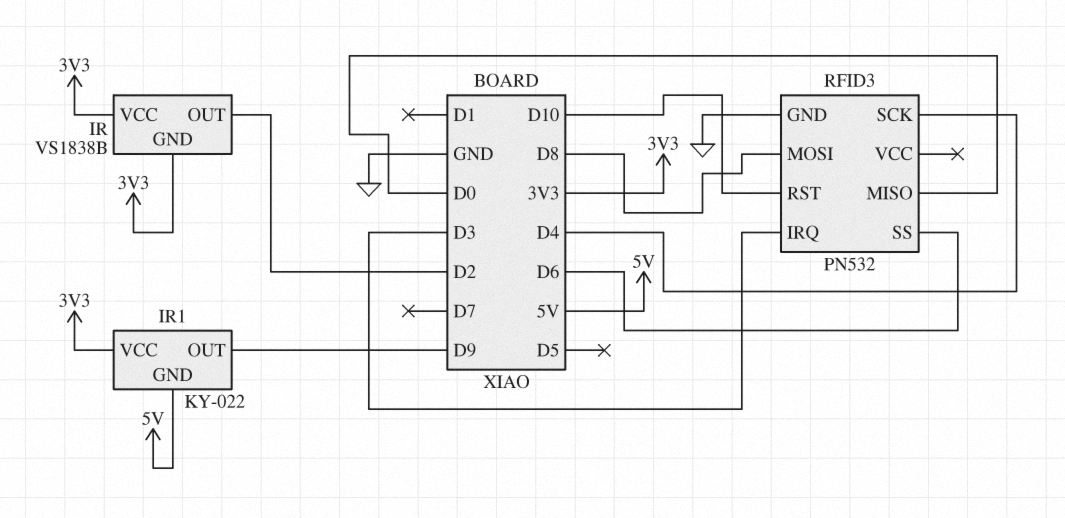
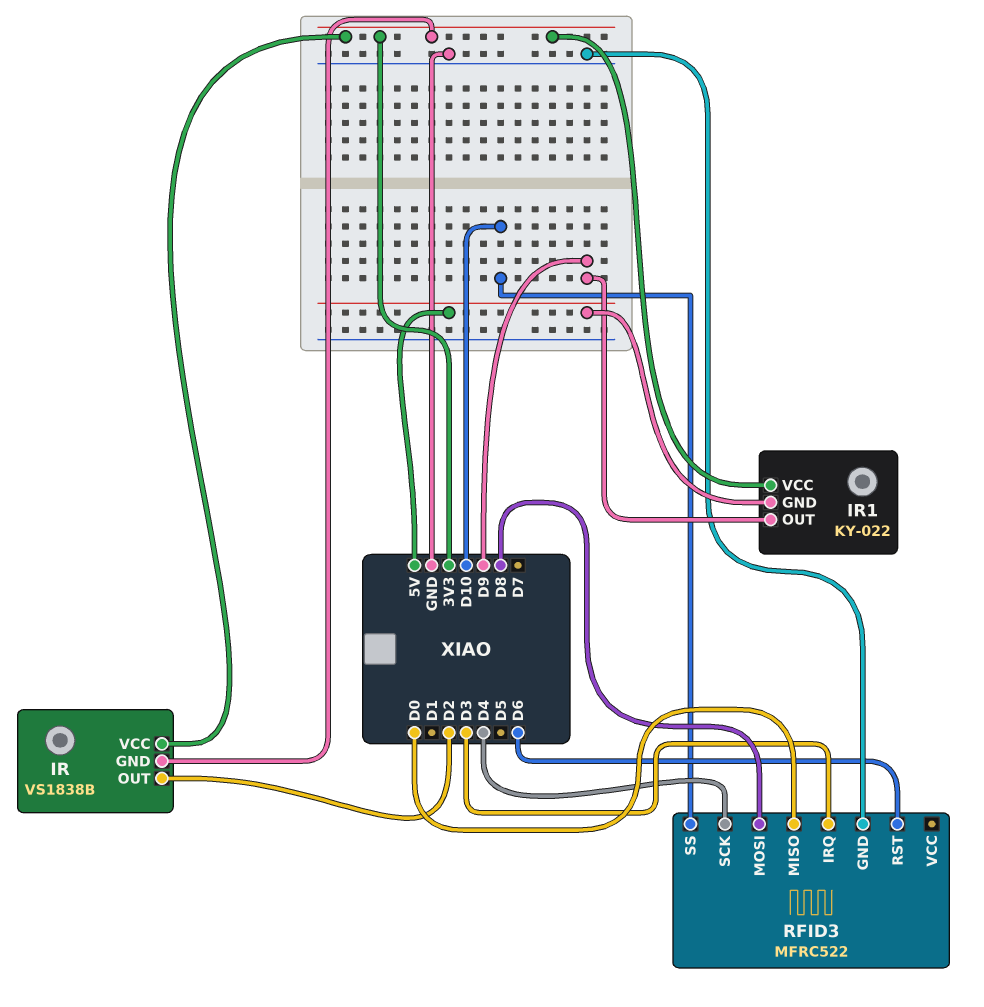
RFID3: PN532 -> MFRC522
RFID3 pin RST: D10 -> D6
RFID3 pin SS: D6 -> D10

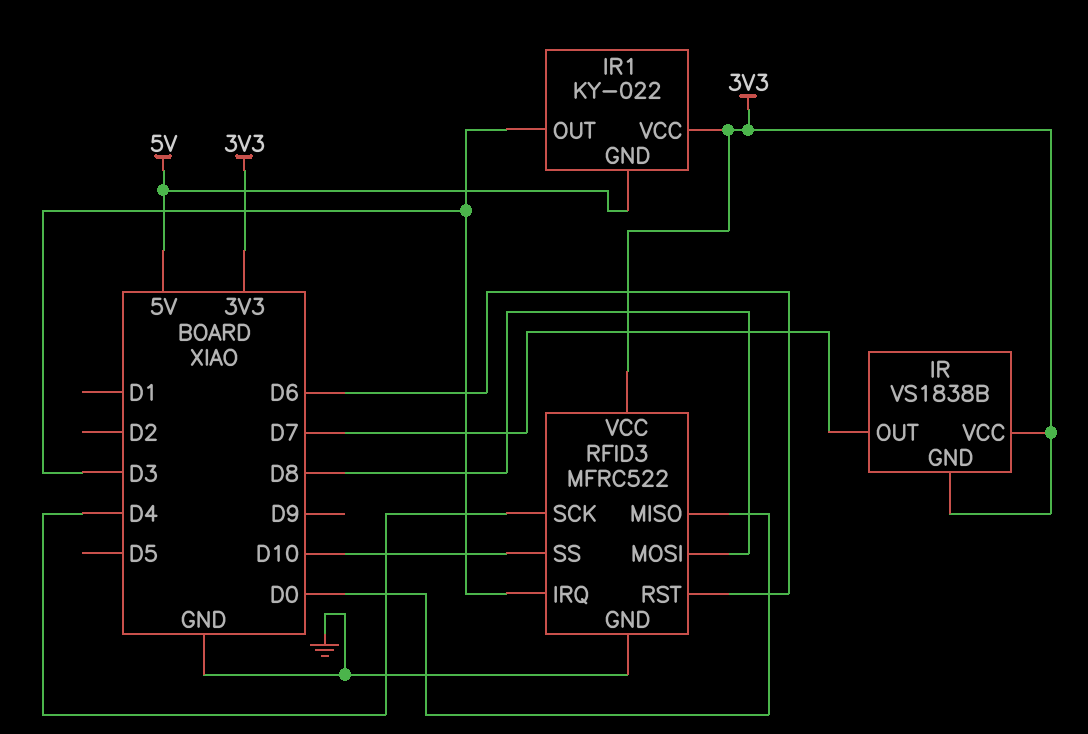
IR pin OUT: D2 -> D7
IR1 pin OUT: D9 -> D3
RFID3 pin VCC: none -> 3V3

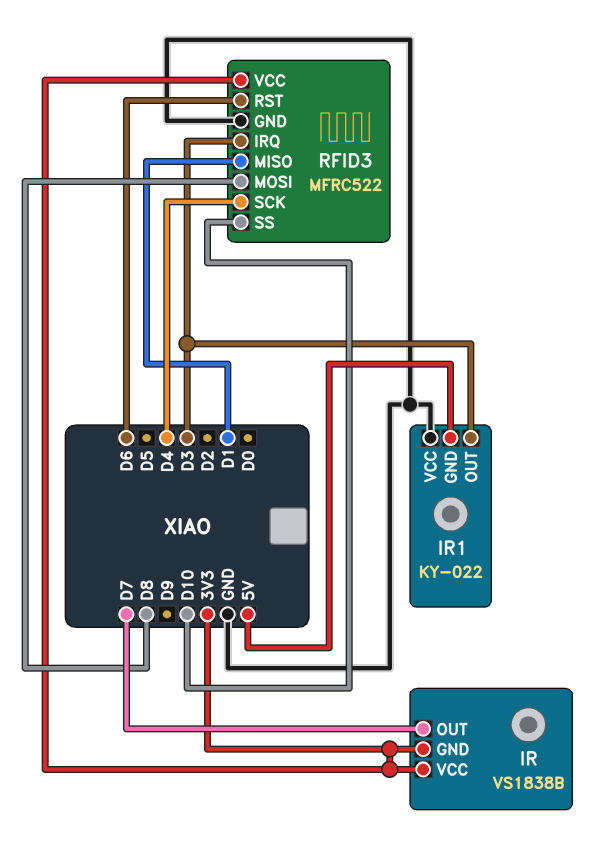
IR1 pin VCC: 3V3 -> GND
RFID3 pin MISO: D0 -> D1

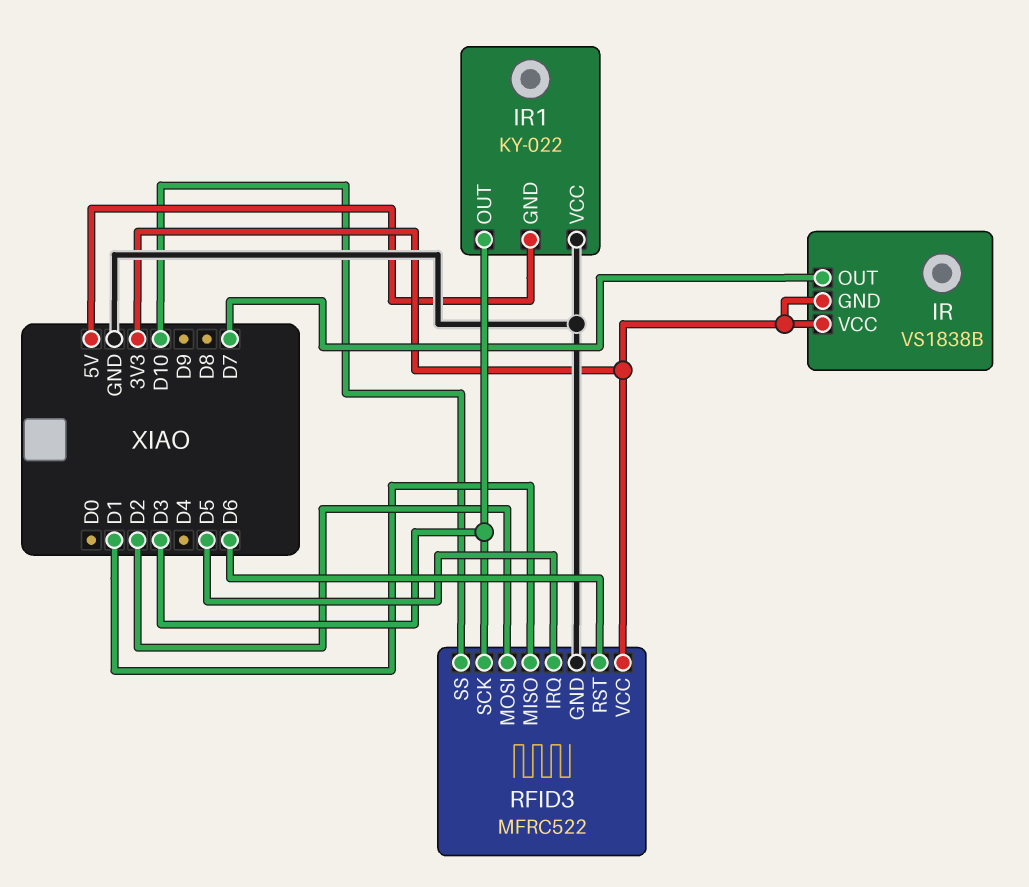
RFID3 pin IRQ: D3 -> D5
RFID3 pin MOSI: D8 -> D2
RFID3 pin SCK: D4 -> D3

